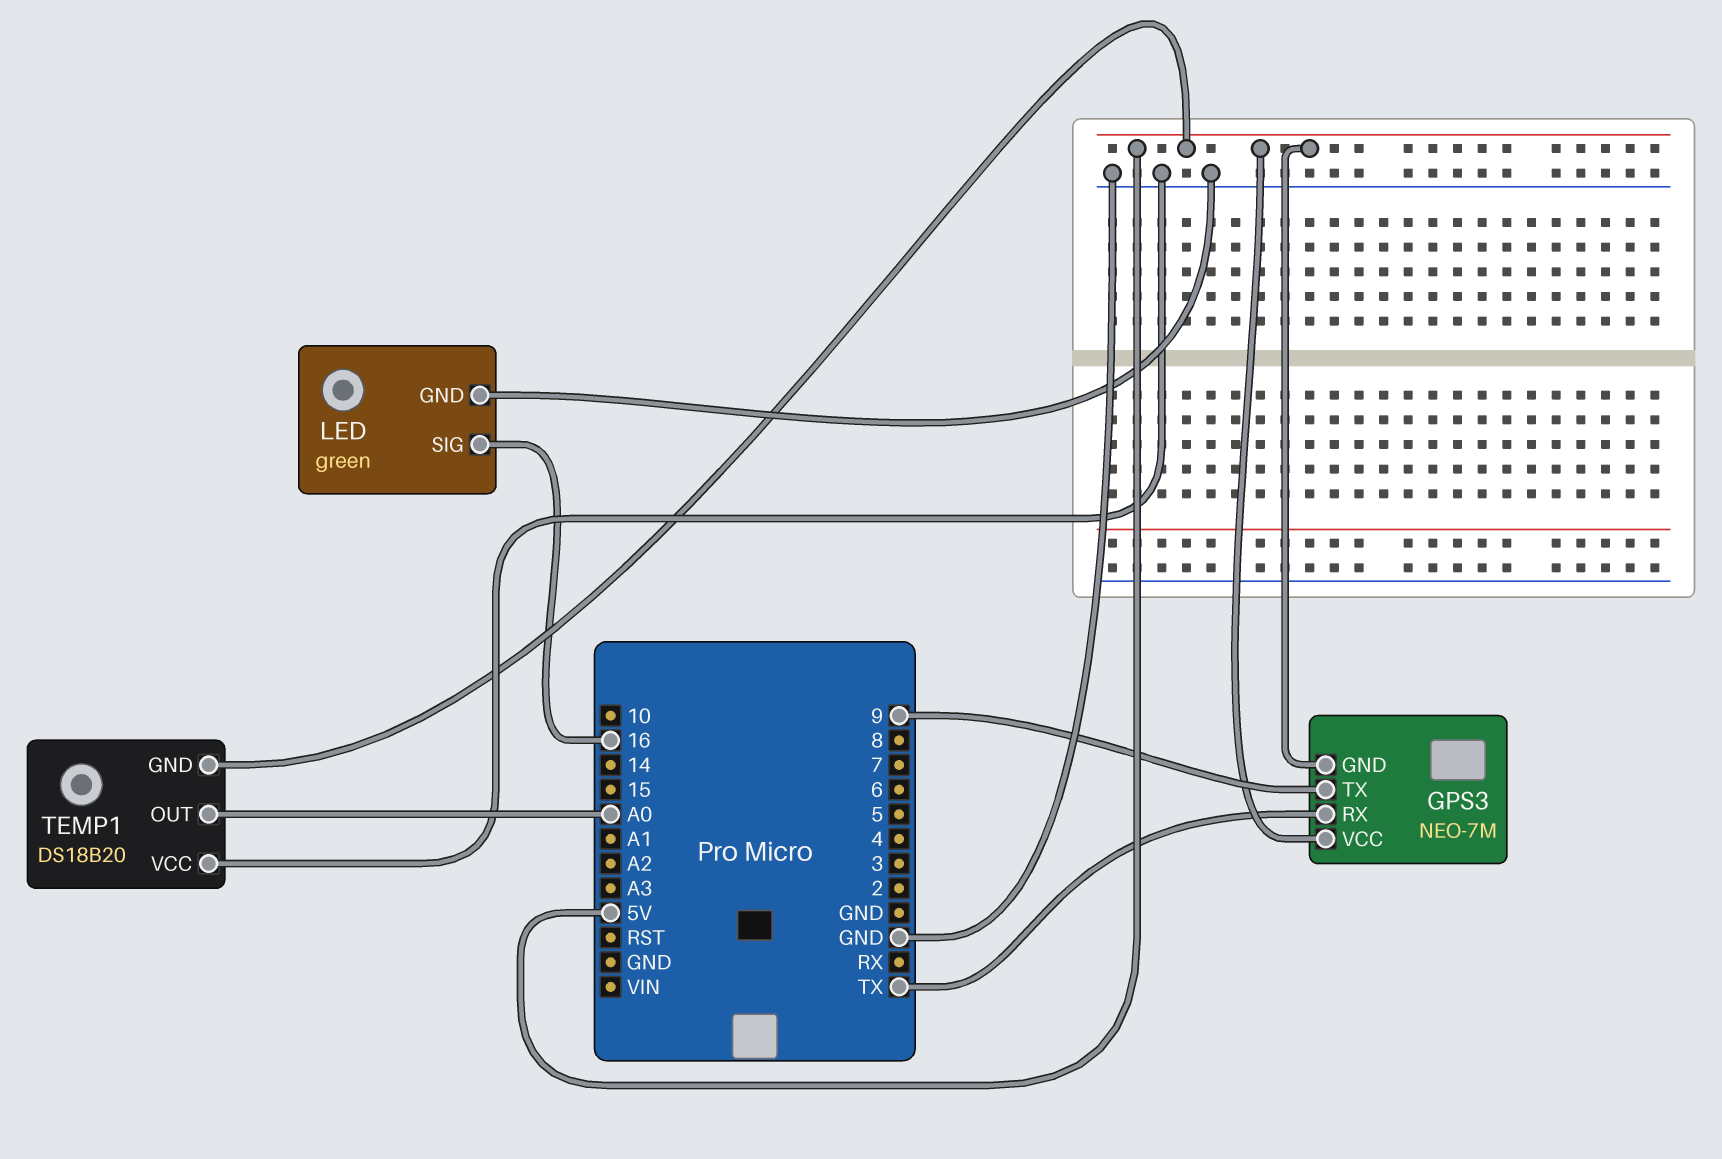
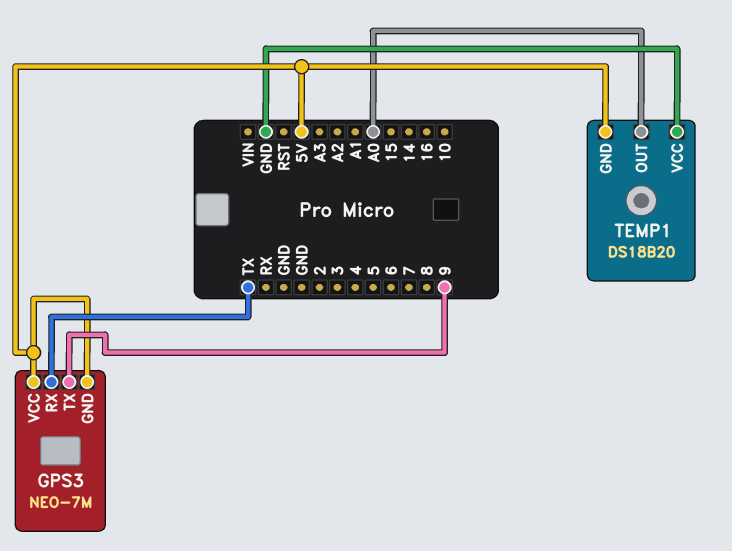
LED: green -> none
LED pin GND: GND -> none
LED pin SIG: 16 -> none

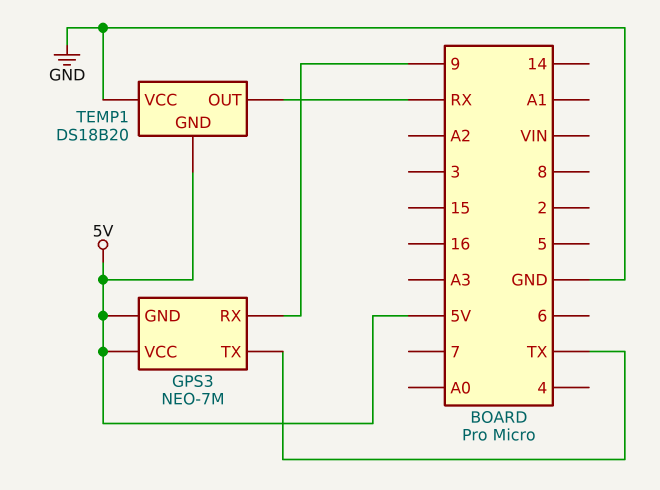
GPS3 pin RX: TX -> 9
GPS3 pin TX: 9 -> TX
TEMP1 pin OUT: A0 -> RX

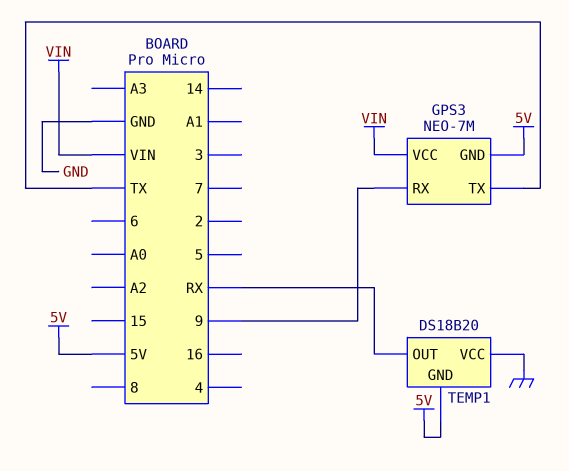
GPS3 pin VCC: 5V -> VIN

